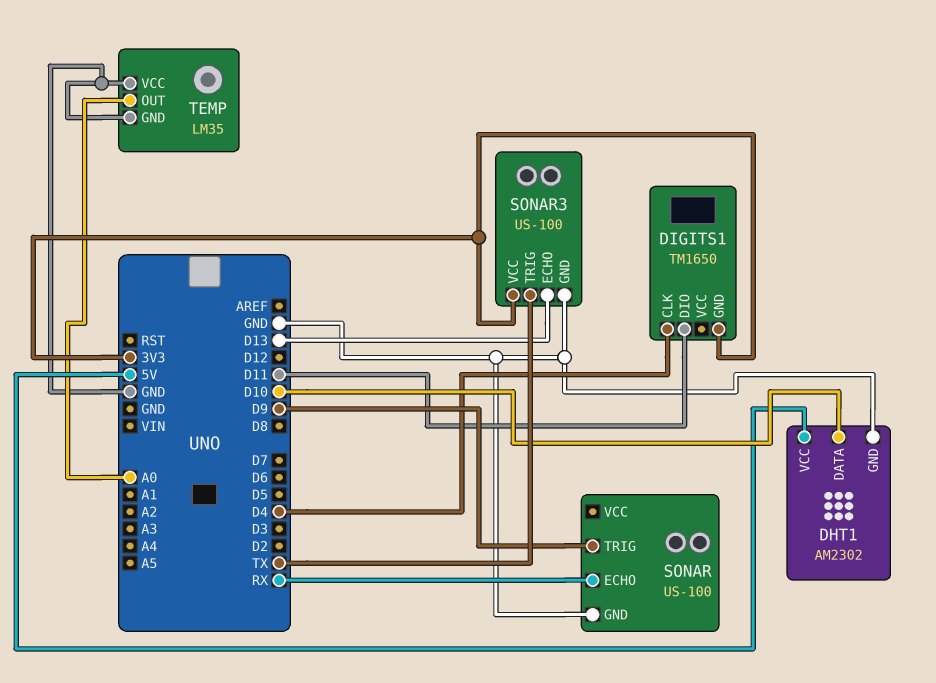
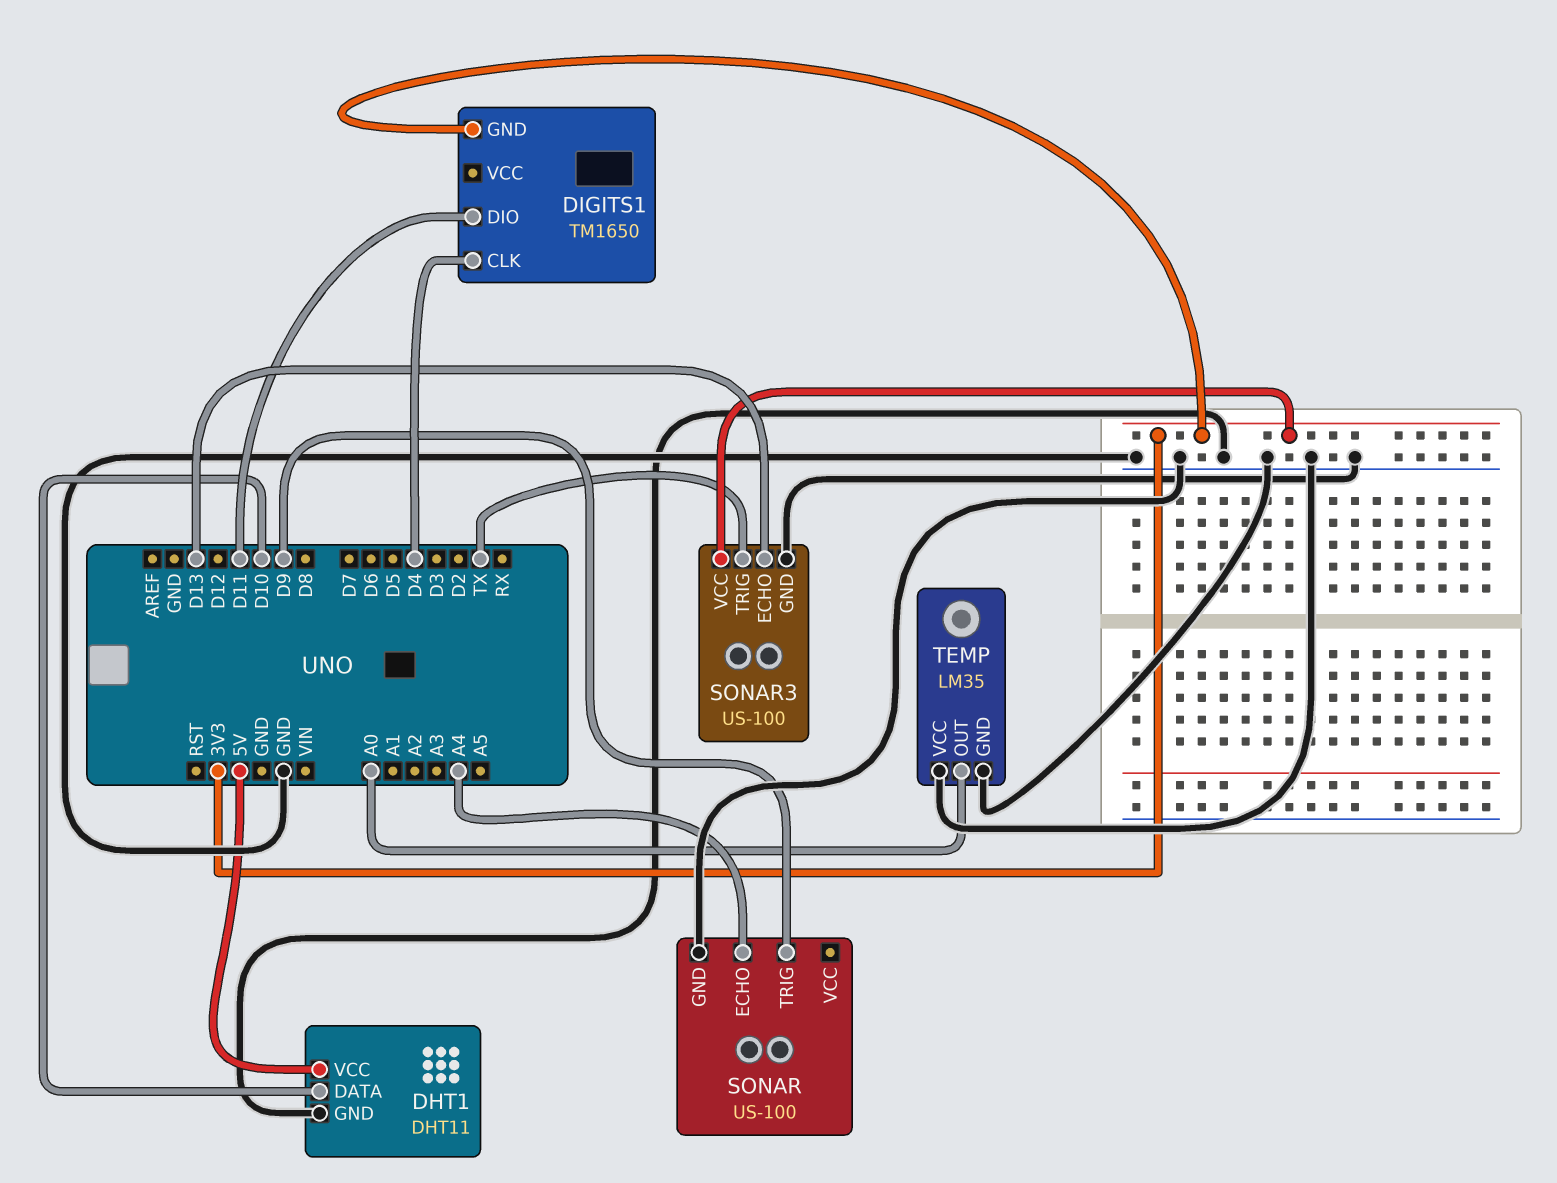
DHT1: AM2302 -> DHT11
SONAR pin ECHO: RX -> A4

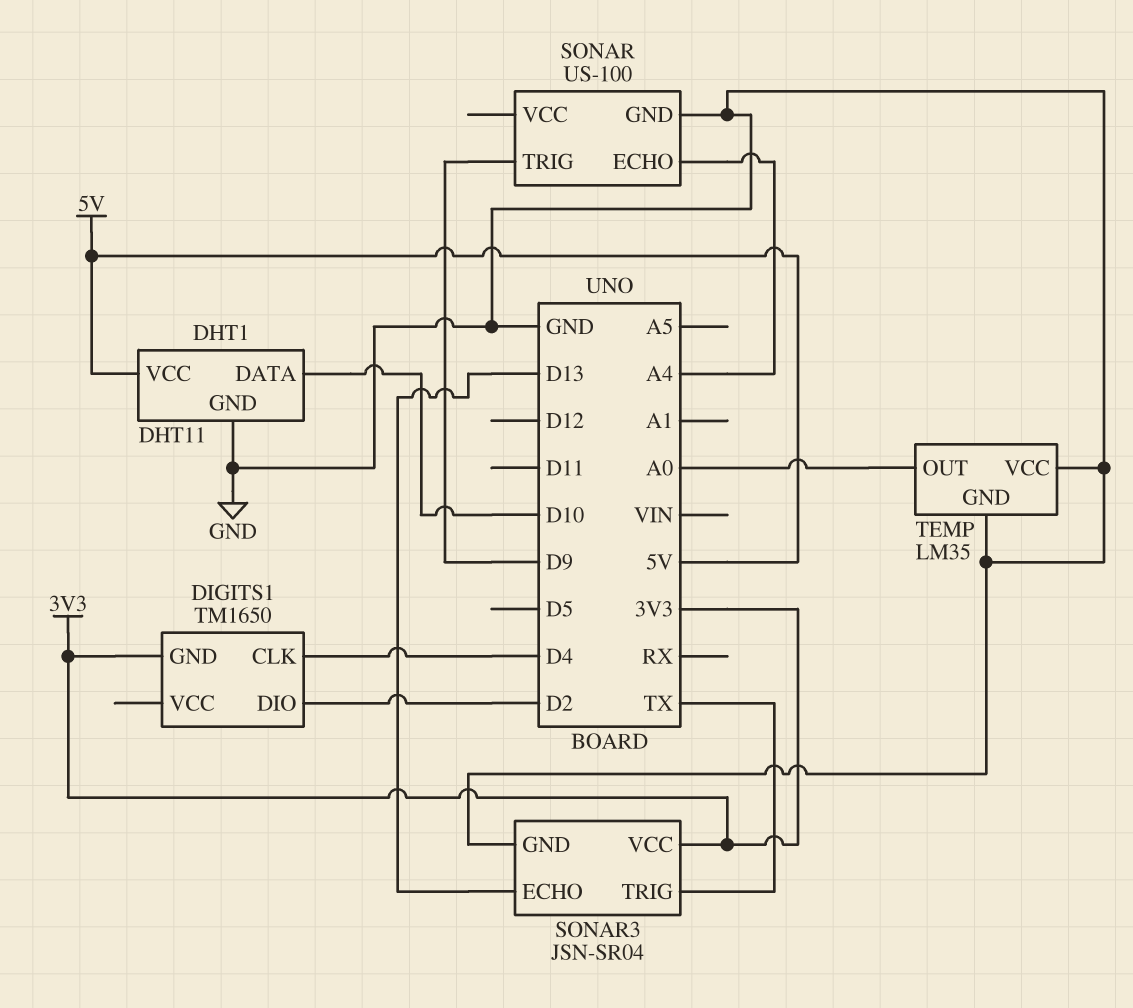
DIGITS1 pin DIO: D11 -> D2
SONAR3: US-100 -> JSN-SR04

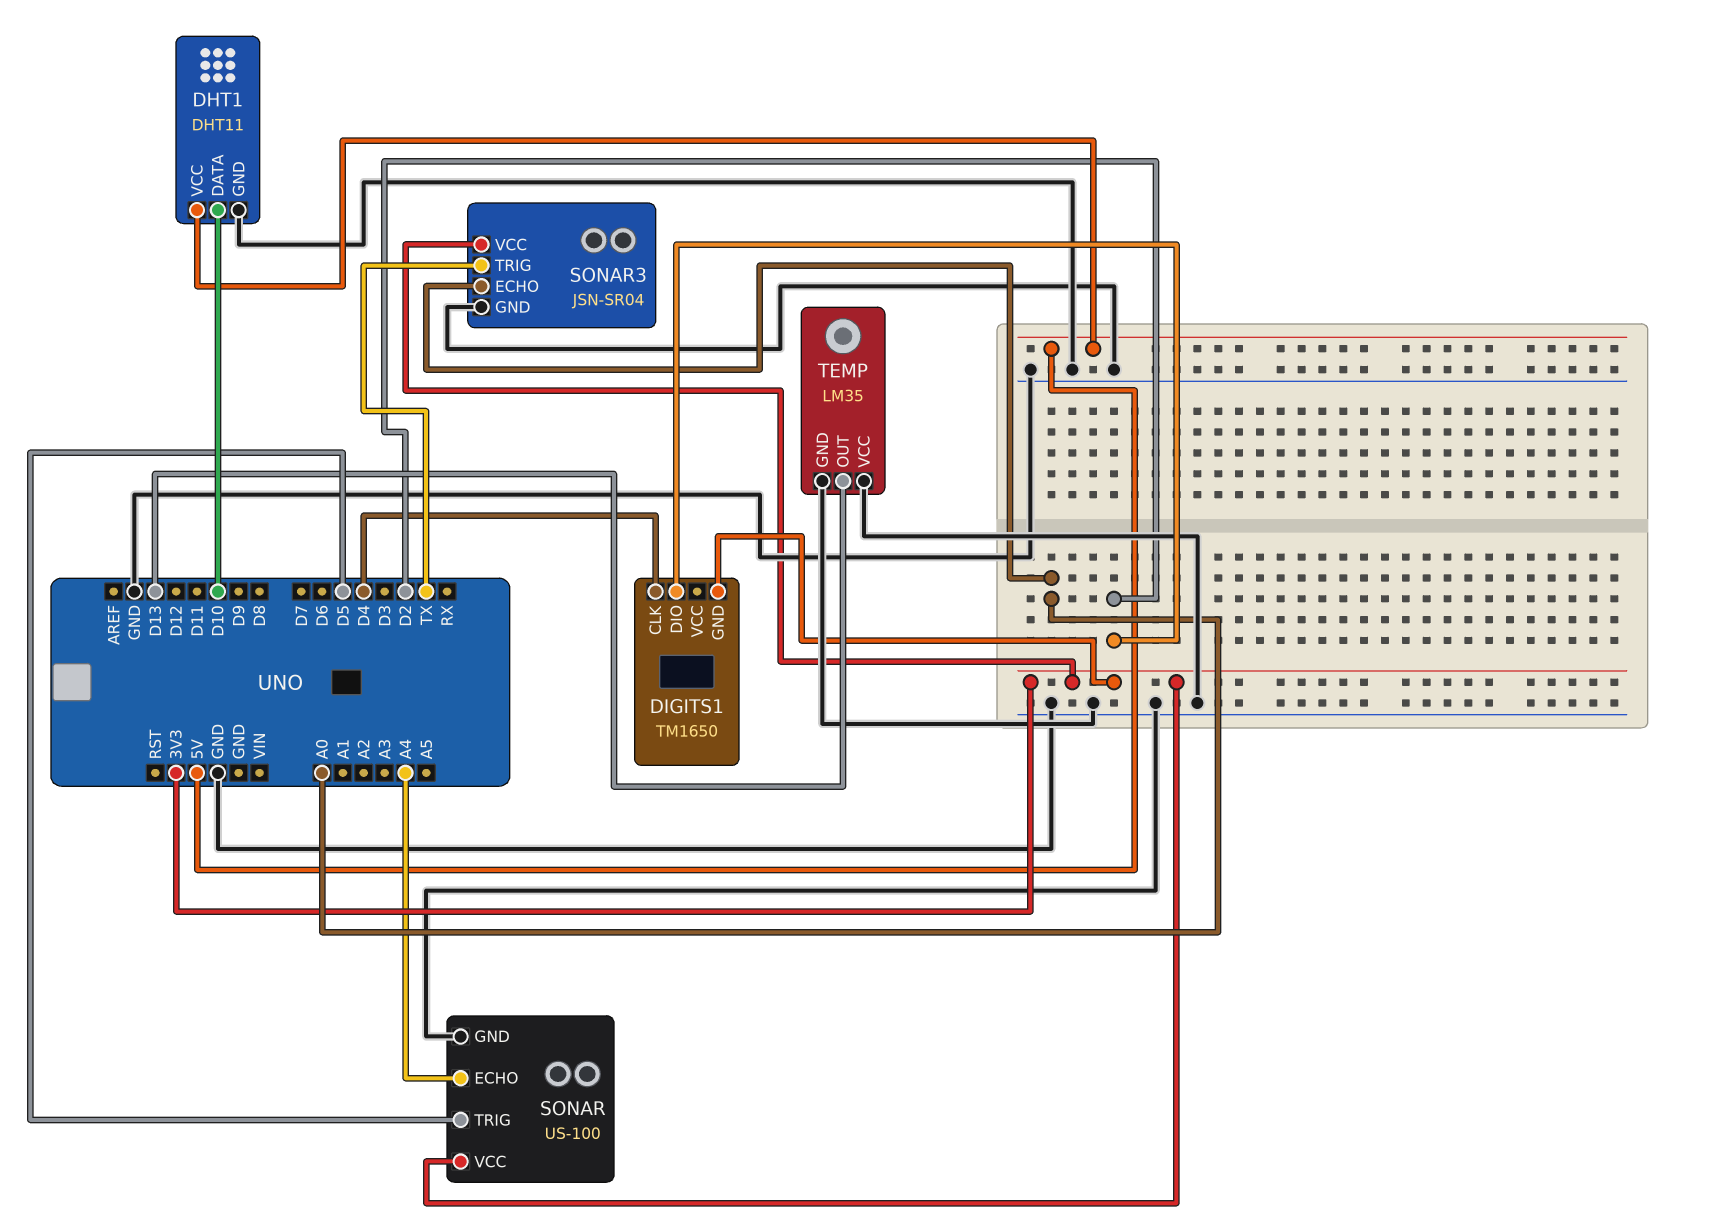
SONAR pin TRIG: D9 -> D5
SONAR pin VCC: none -> 3V3
SONAR3 pin ECHO: D13 -> A0
TEMP pin OUT: A0 -> D13

